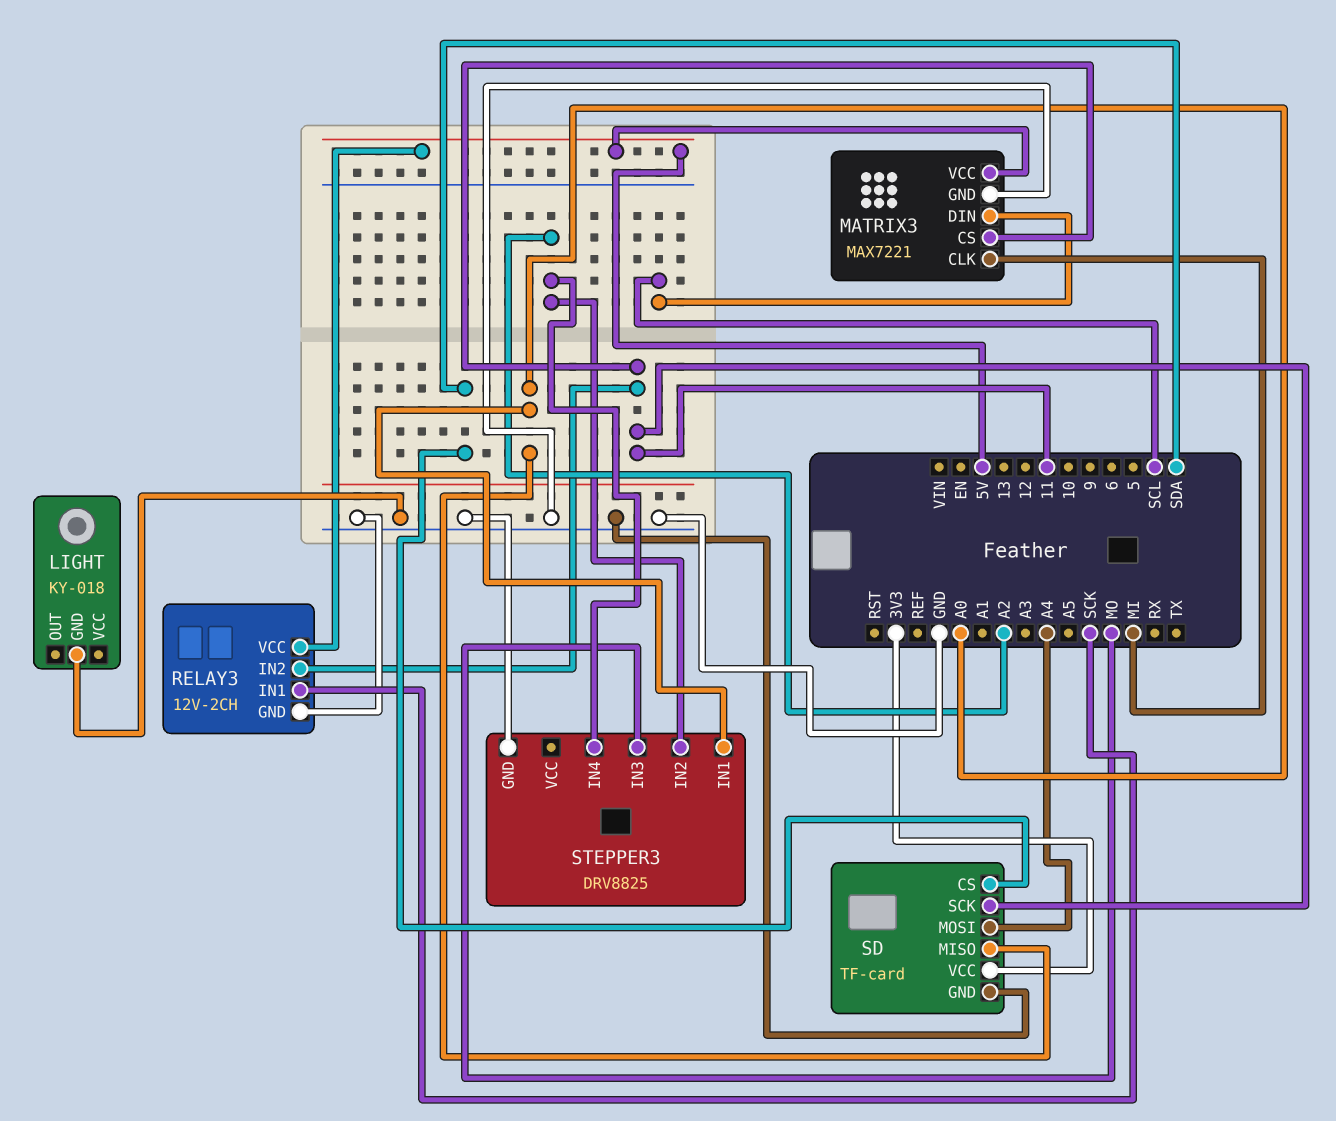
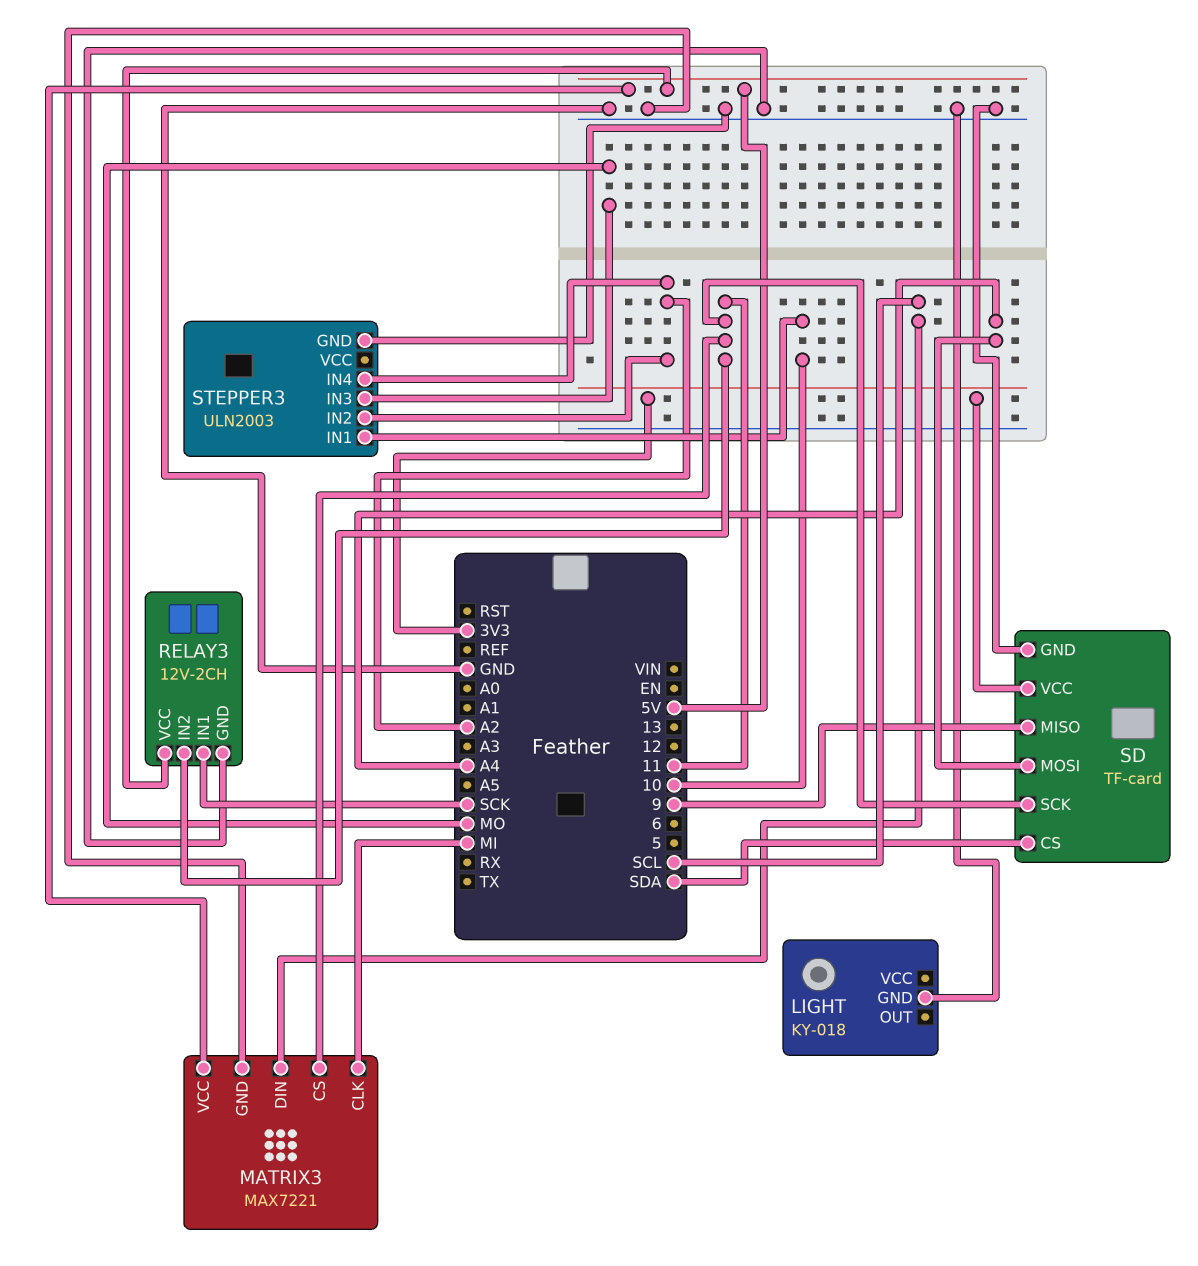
SD pin MISO: A0 -> 9
STEPPER3: DRV8825 -> ULN2003
STEPPER3 pin IN1: A0 -> 10

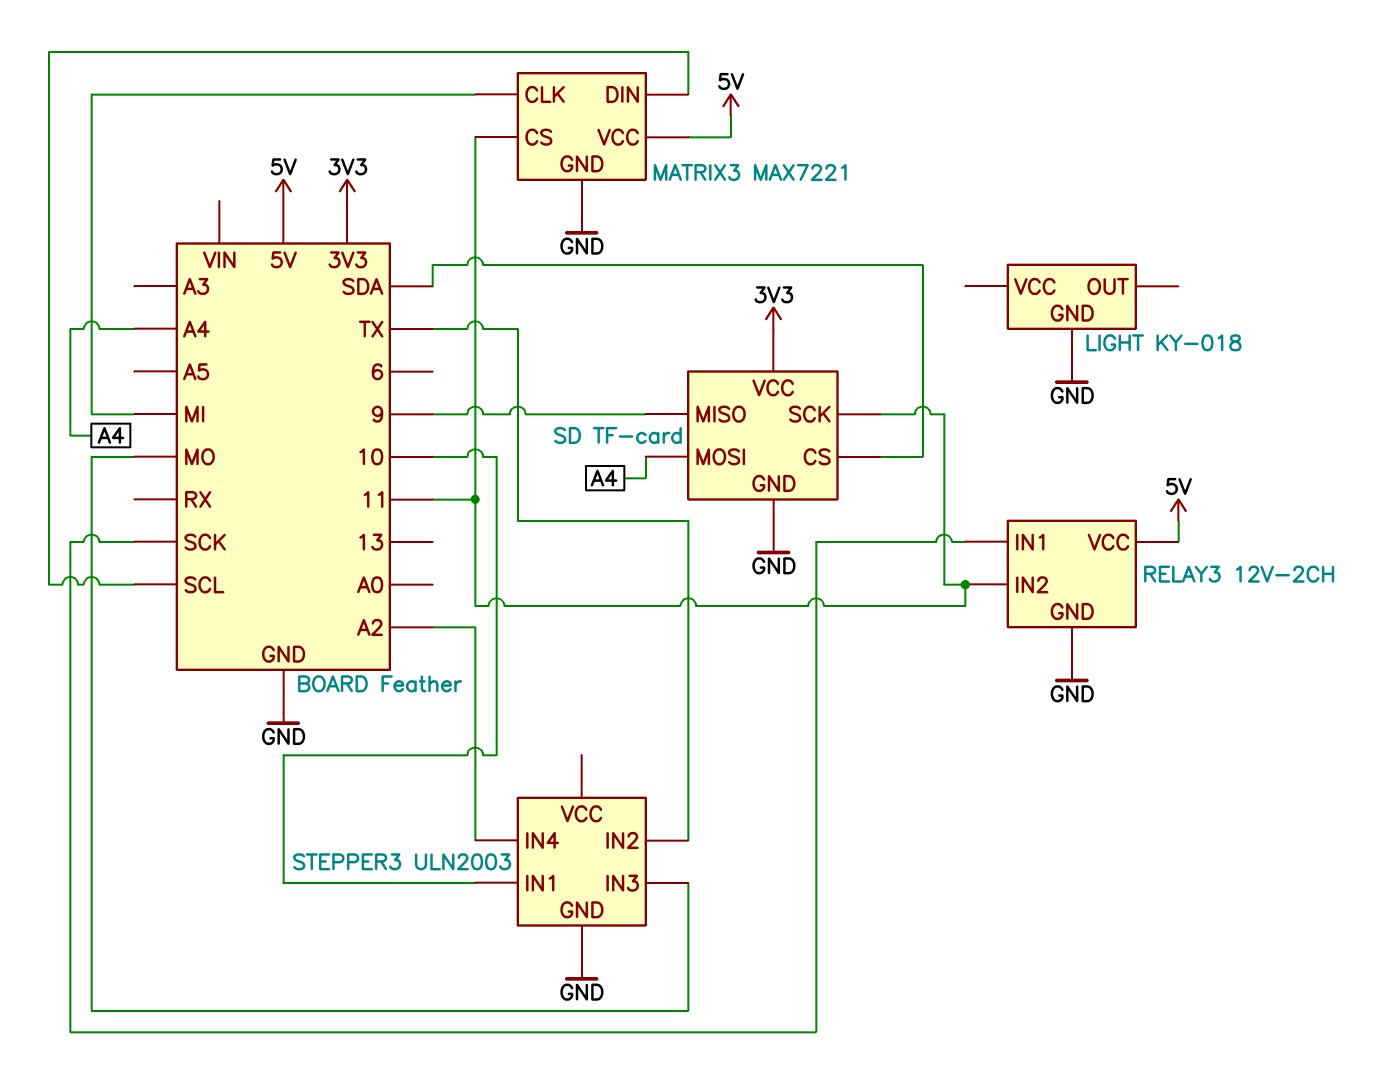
STEPPER3 pin IN2: A2 -> TX

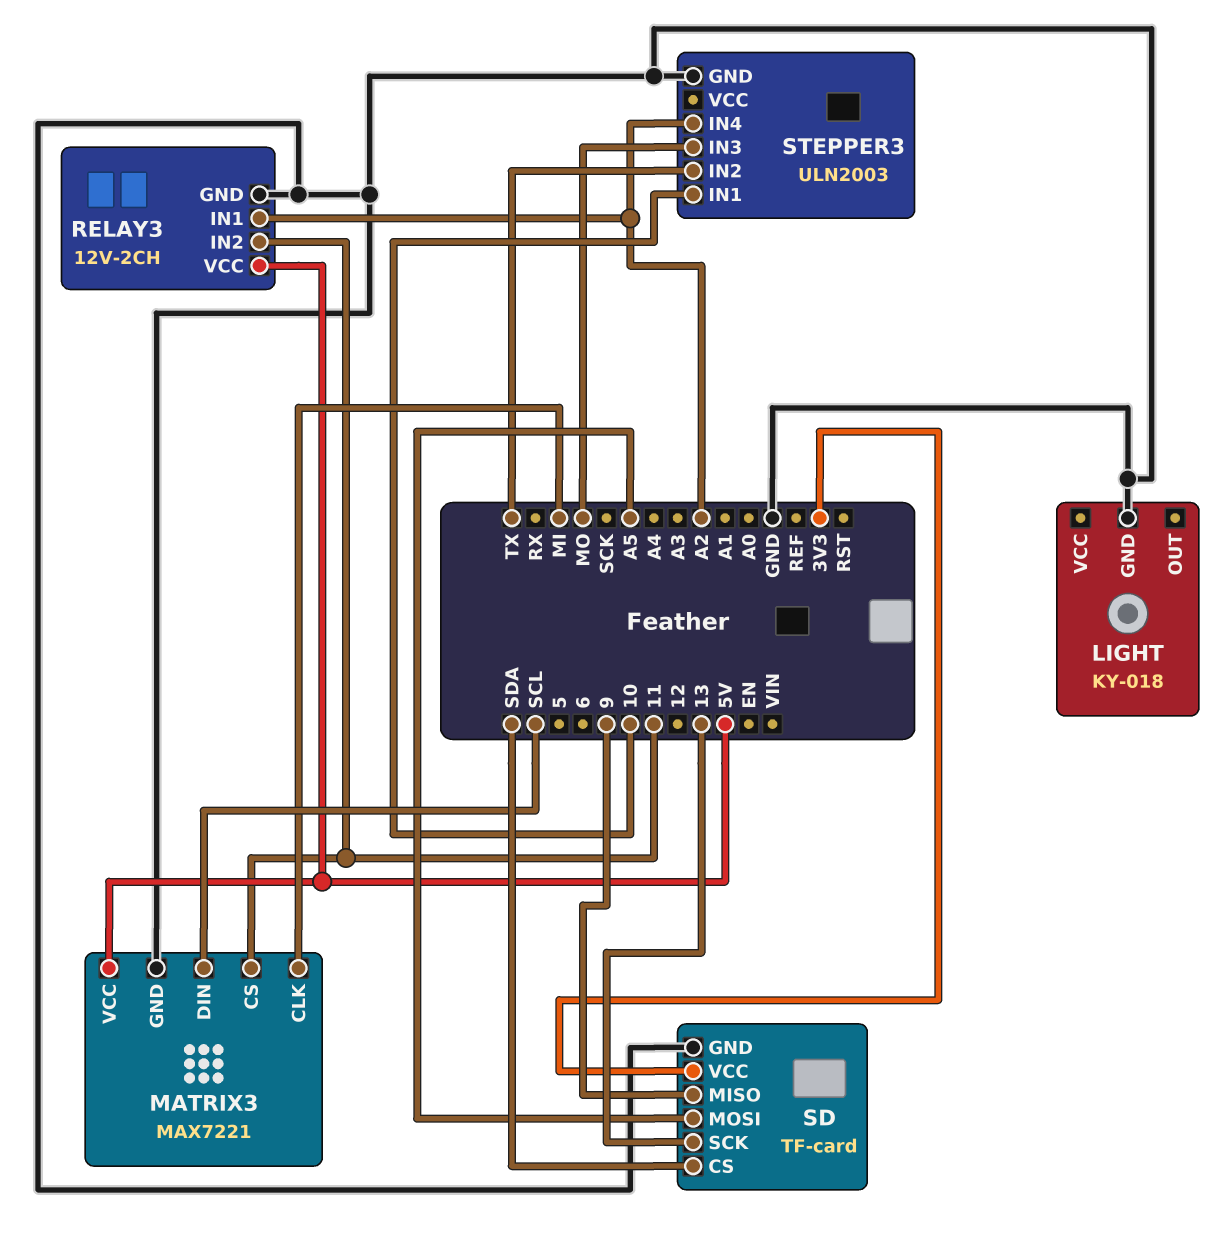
RELAY3 pin IN1: SCK -> A2
SD pin MOSI: A4 -> A5
SD pin SCK: 11 -> 13

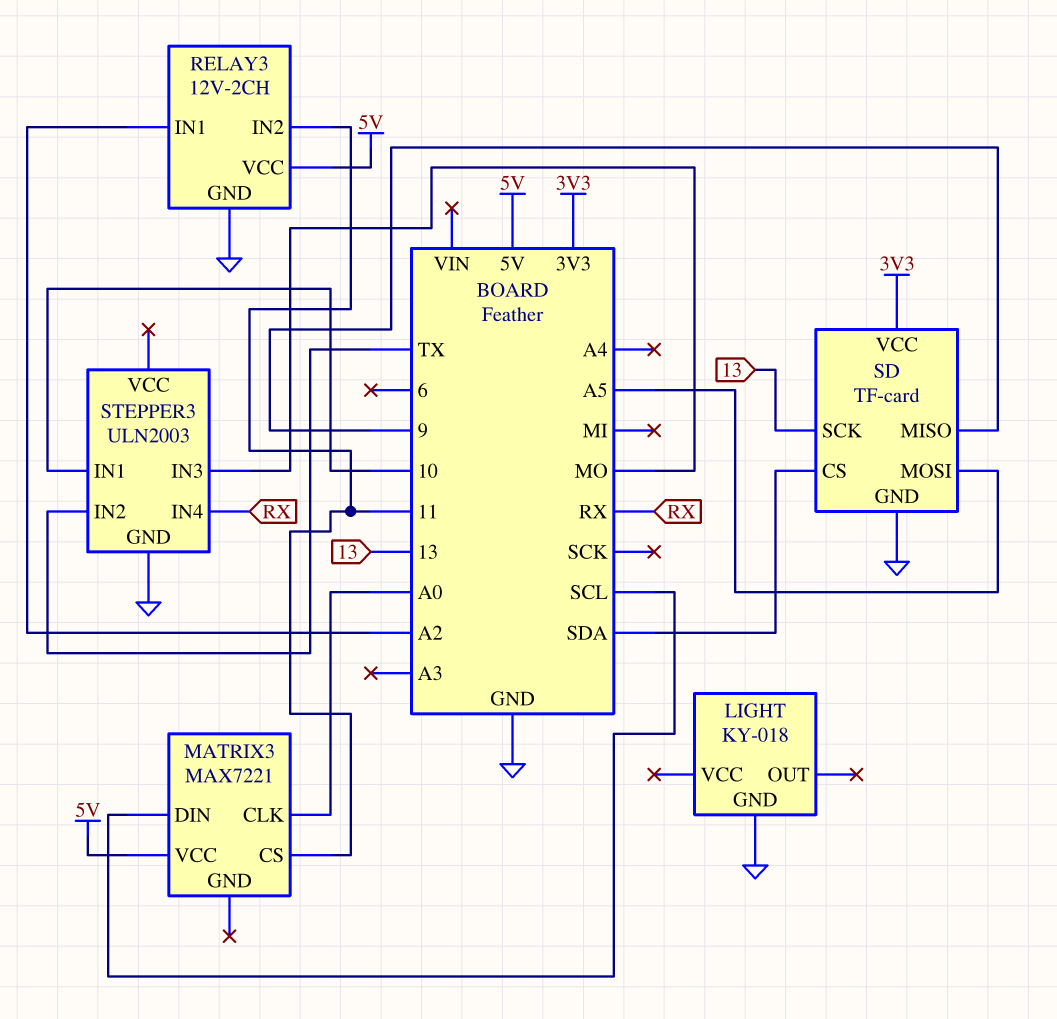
MATRIX3 pin CLK: MI -> A0
MATRIX3 pin GND: GND -> none
STEPPER3 pin IN4: A2 -> RX

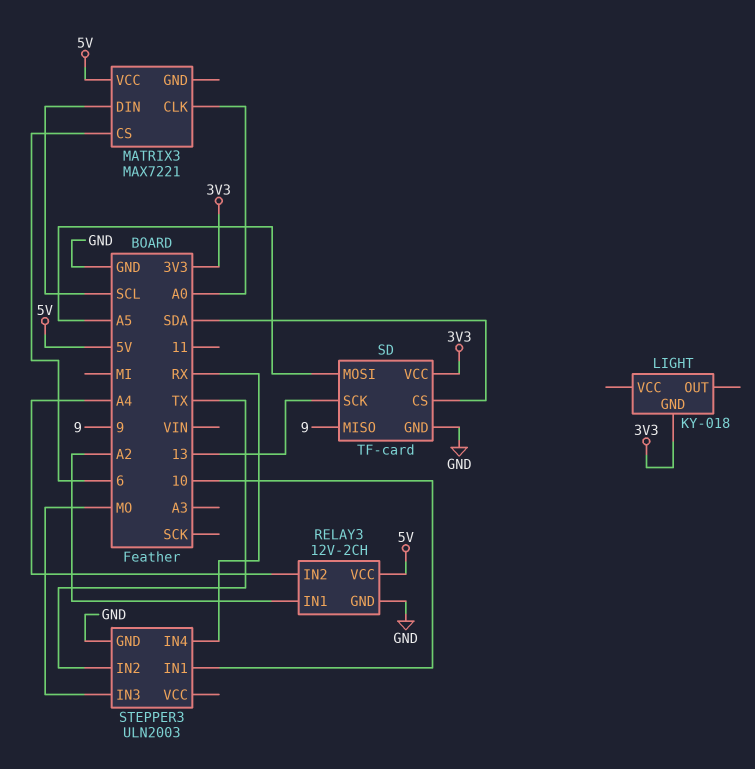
LIGHT pin GND: GND -> 3V3
MATRIX3 pin CS: 11 -> 6
RELAY3 pin IN2: 11 -> A4

